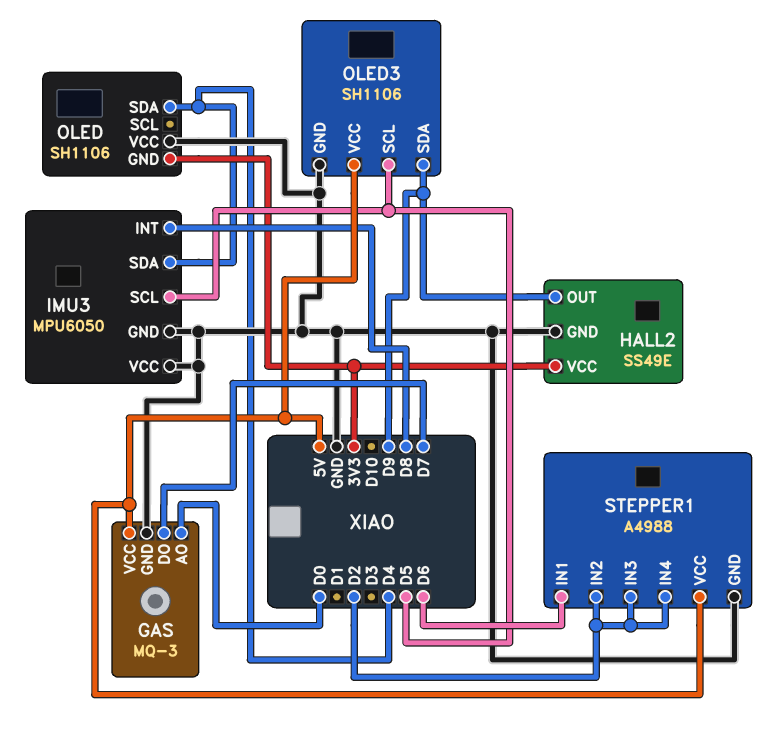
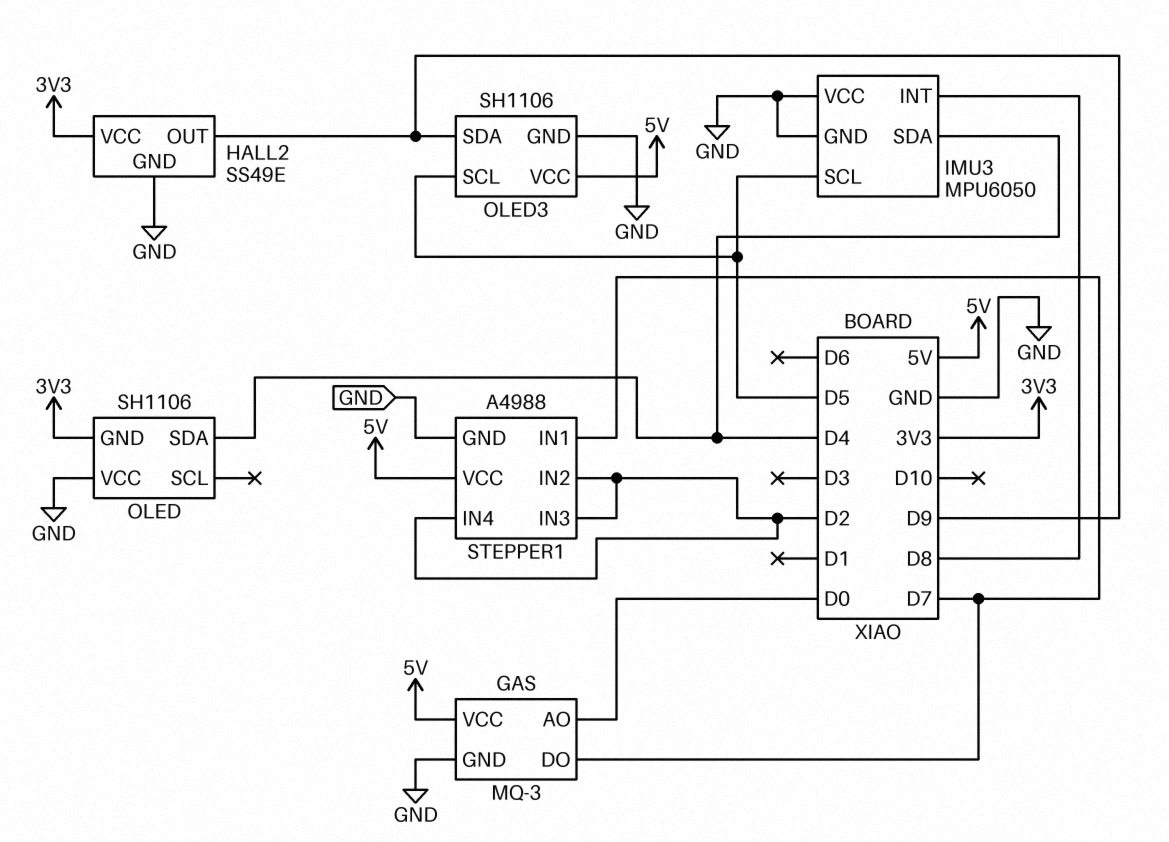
STEPPER1 pin IN1: D6 -> D7

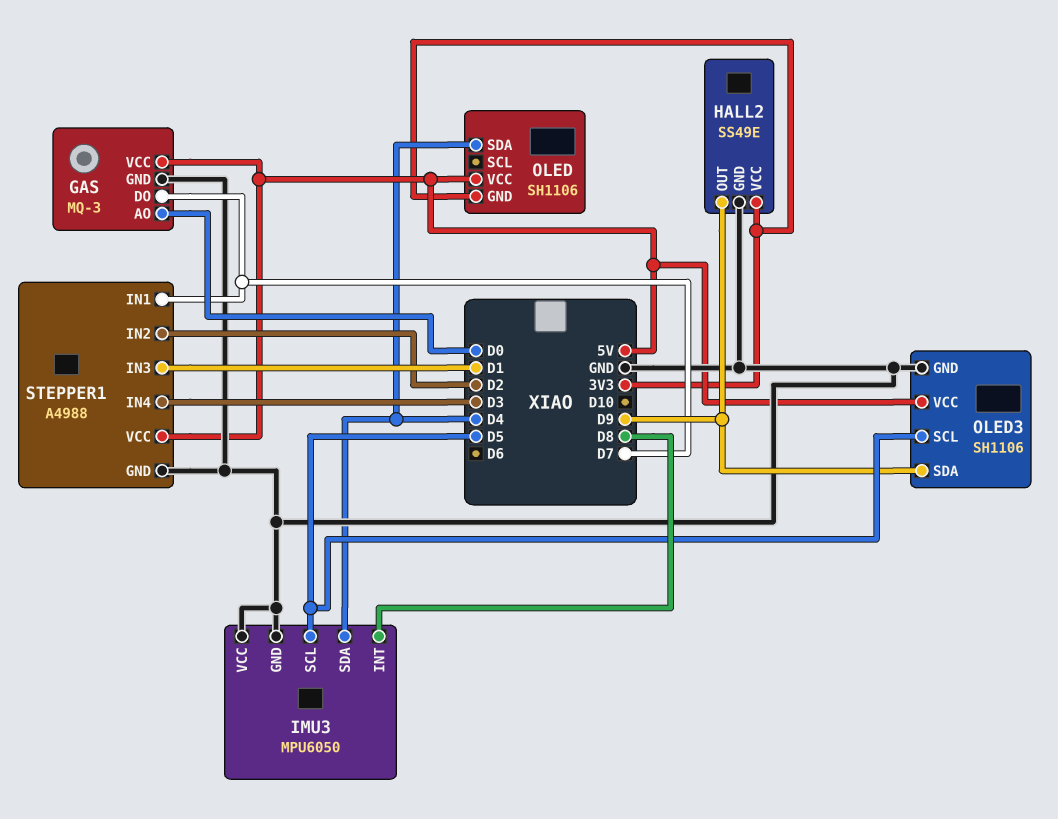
OLED pin VCC: GND -> 5V
STEPPER1 pin IN3: D2 -> D1
STEPPER1 pin IN4: D2 -> D3

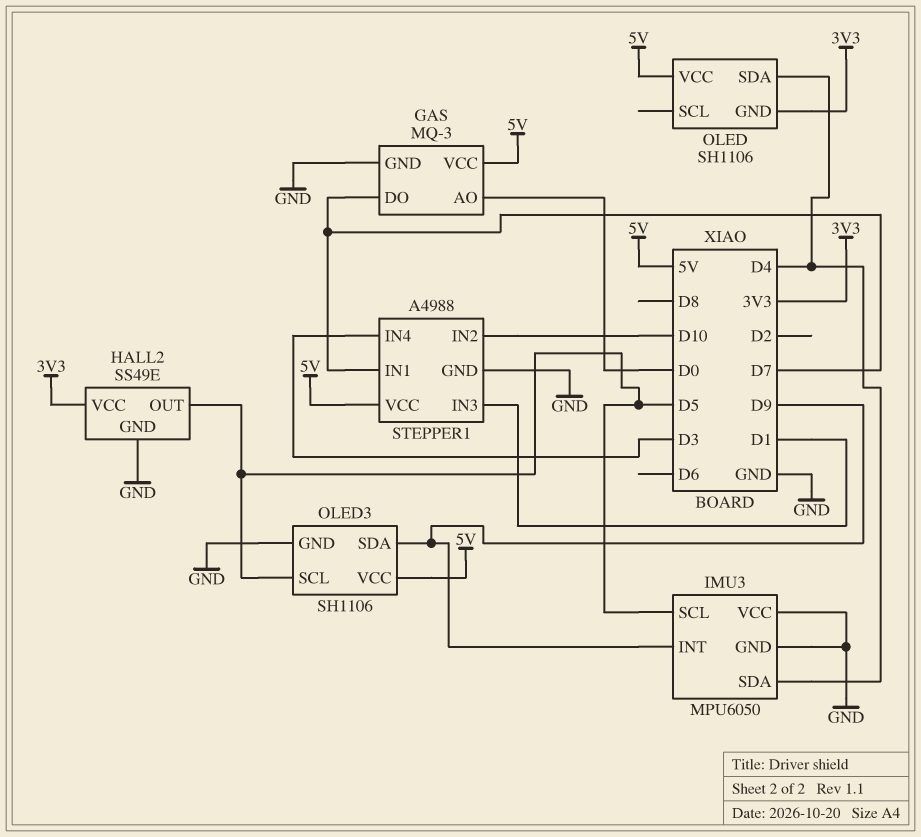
HALL2 pin OUT: D9 -> D5
IMU3 pin INT: D8 -> D9
STEPPER1 pin IN2: D2 -> D10

